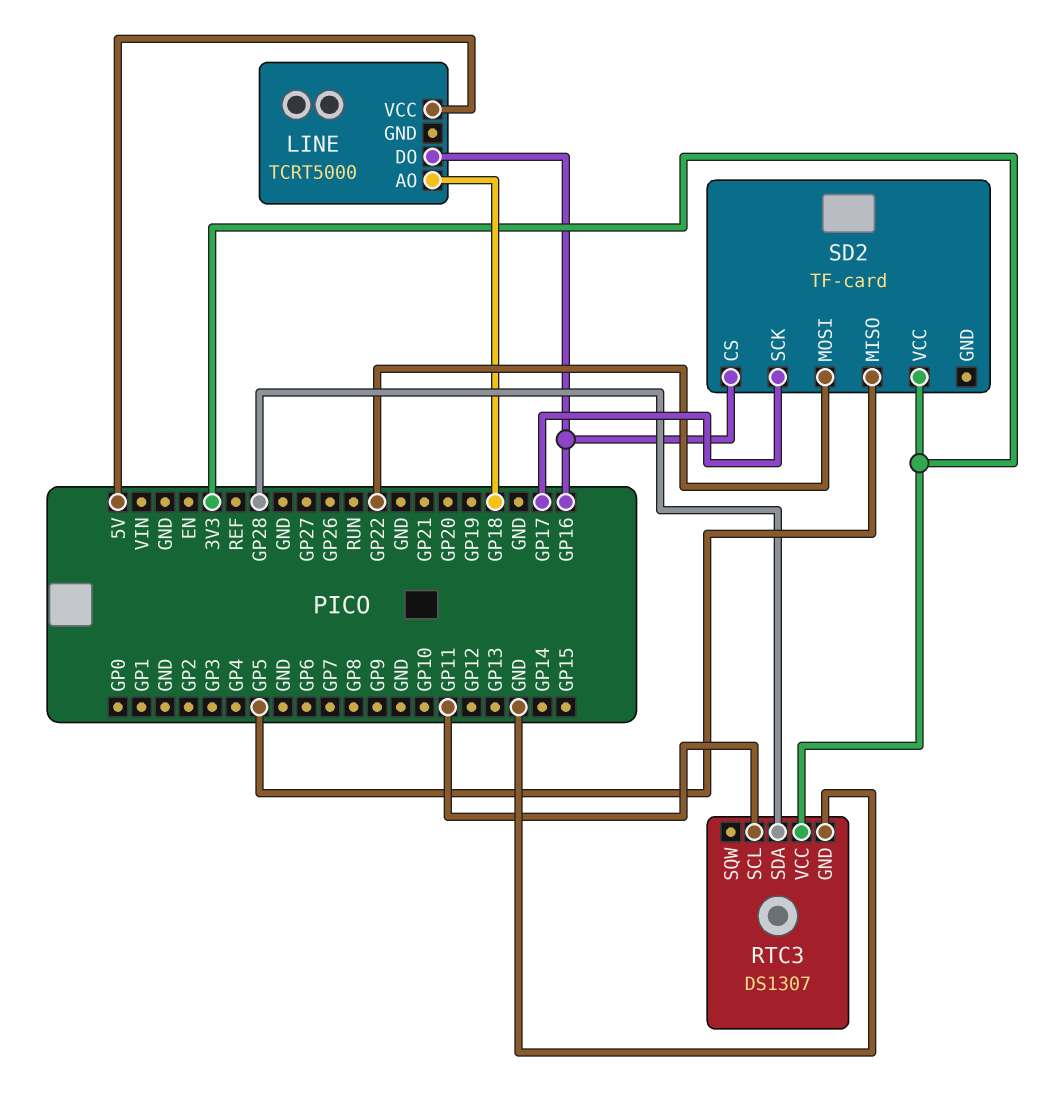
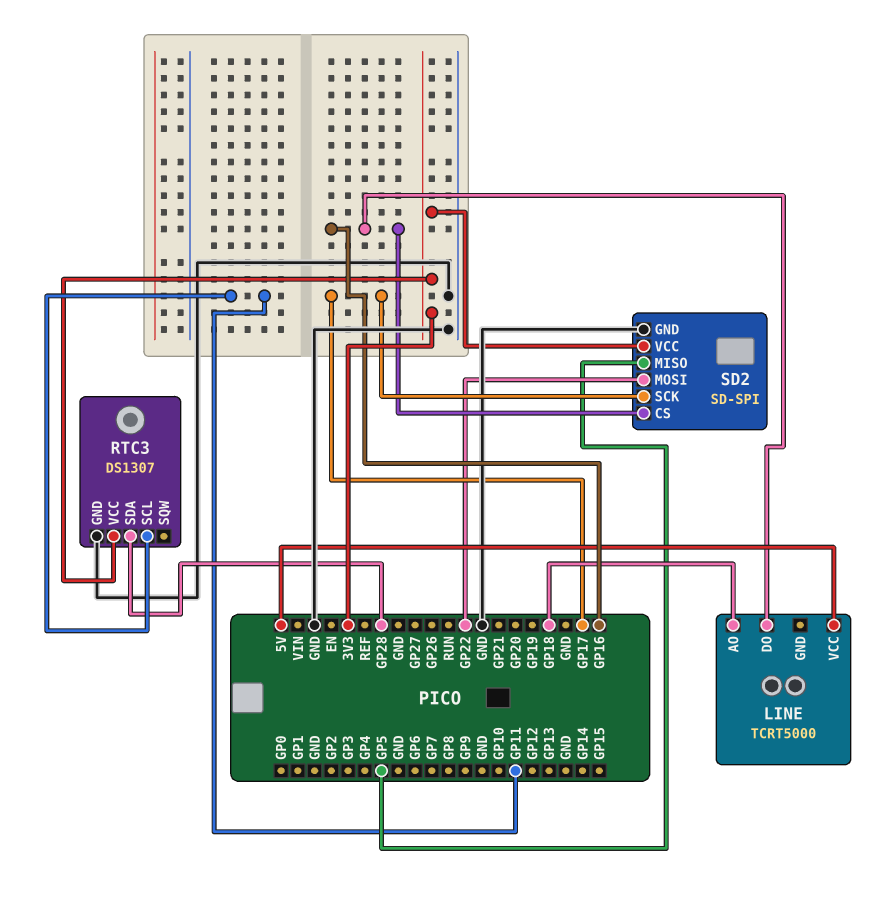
SD2: TF-card -> SD-SPI
SD2 pin GND: none -> GND

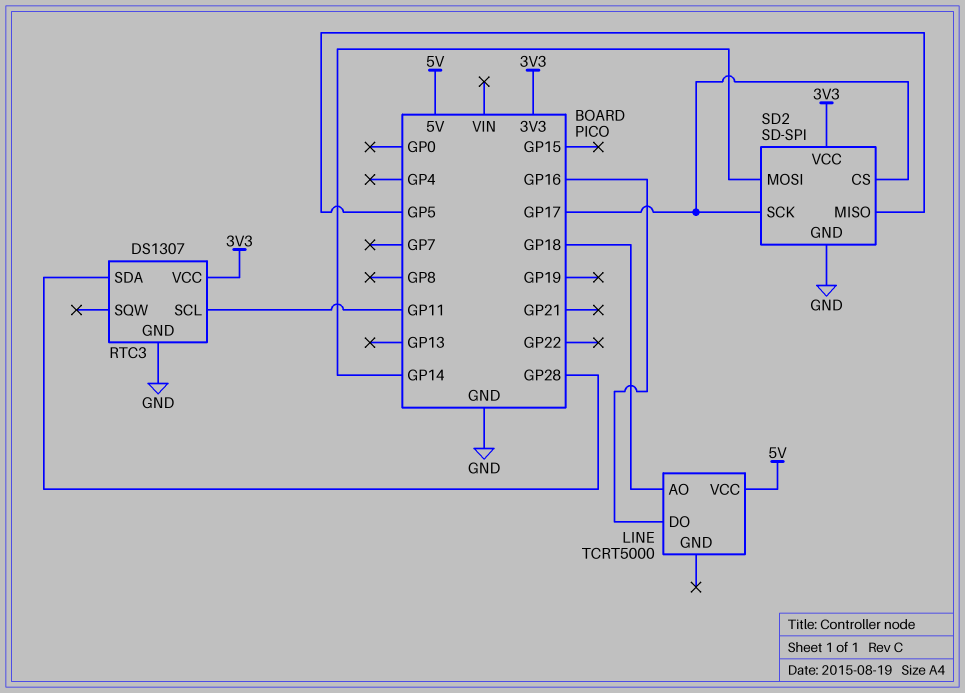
SD2 pin CS: GP16 -> GP17
SD2 pin MOSI: GP22 -> GP14

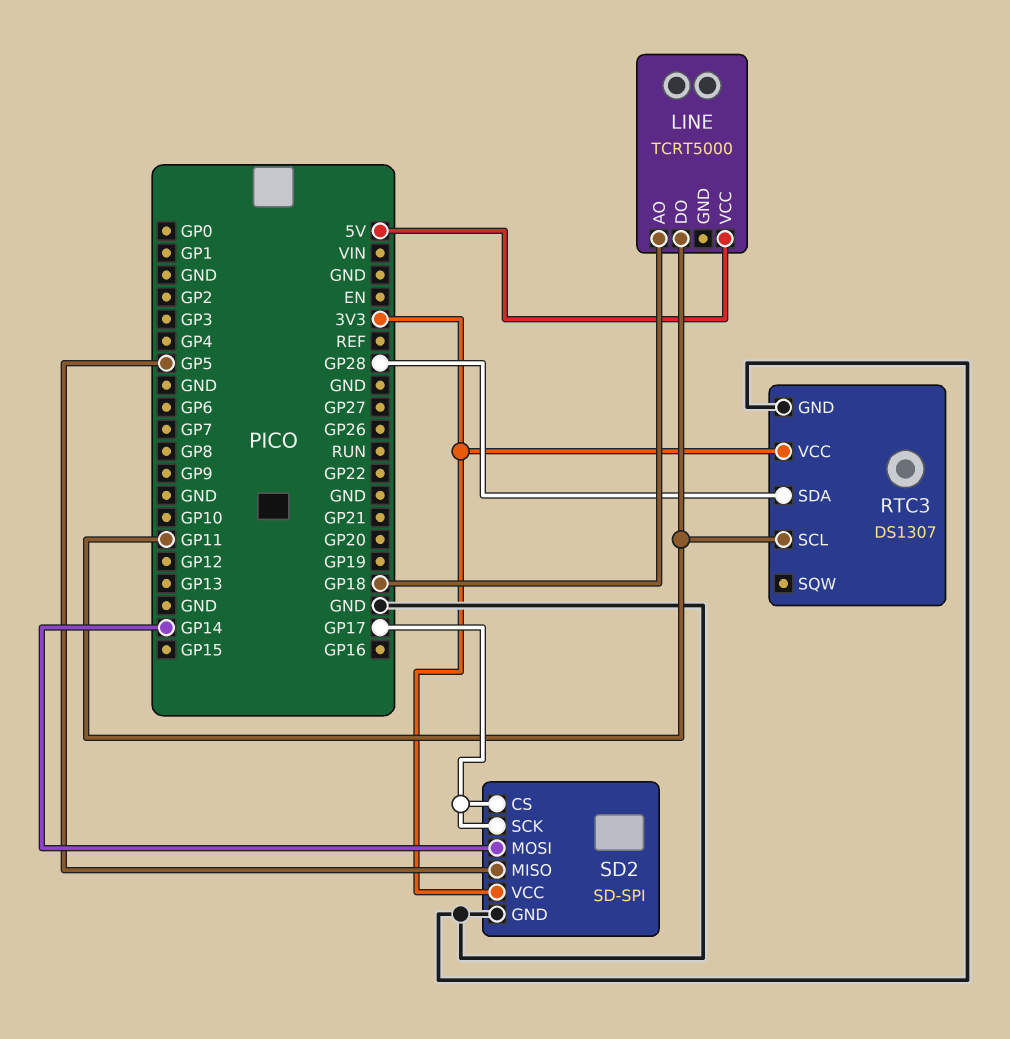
LINE pin DO: GP16 -> GP11

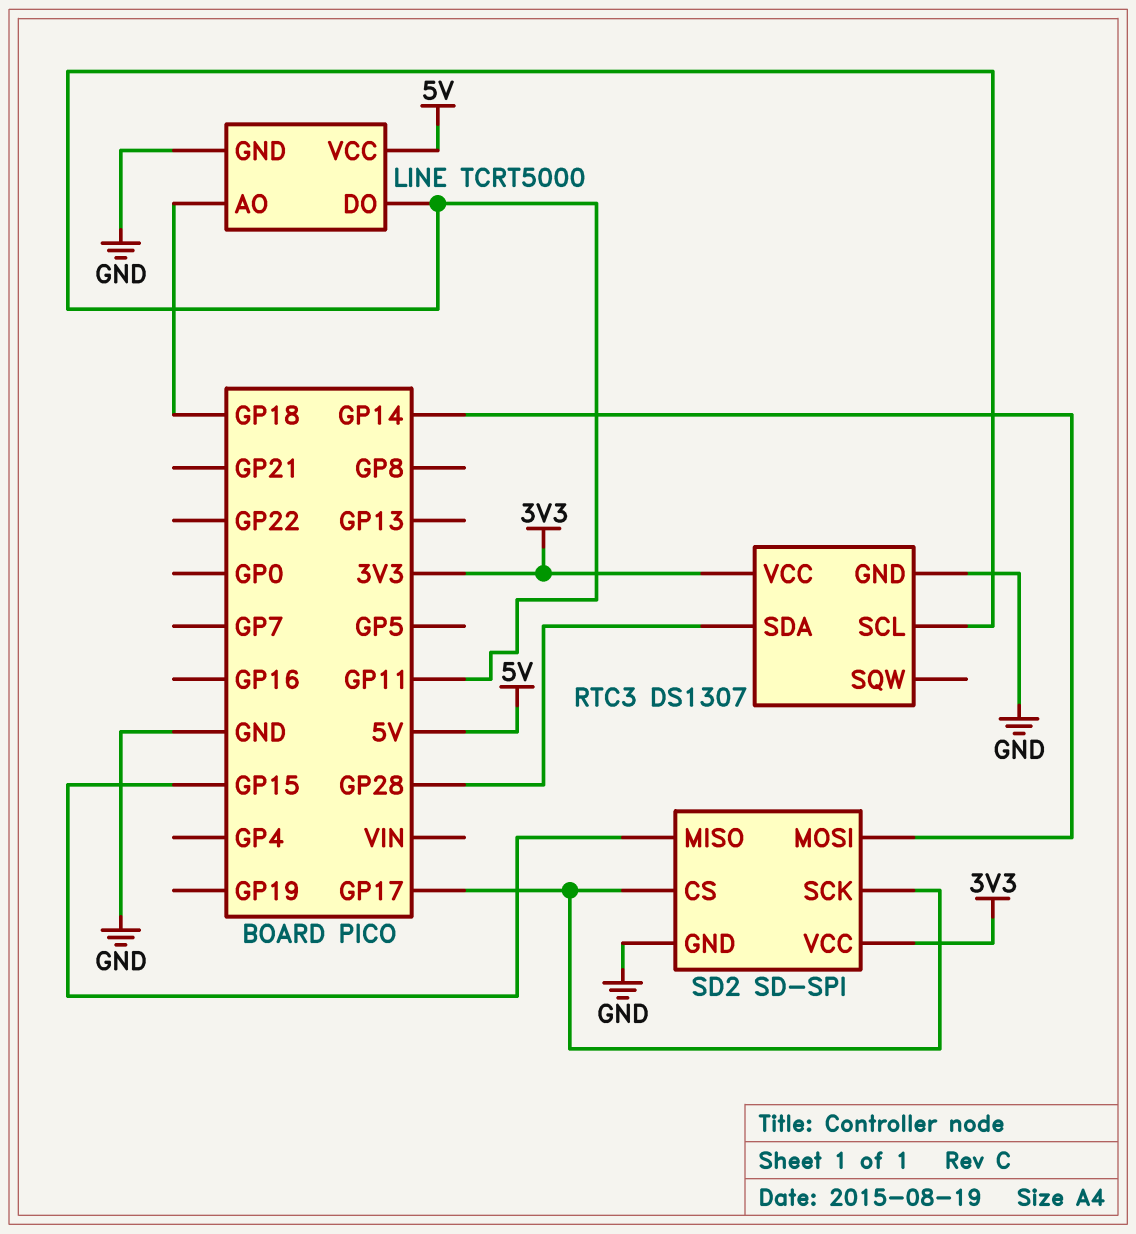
LINE pin GND: none -> GND
SD2 pin MISO: GP5 -> GP15

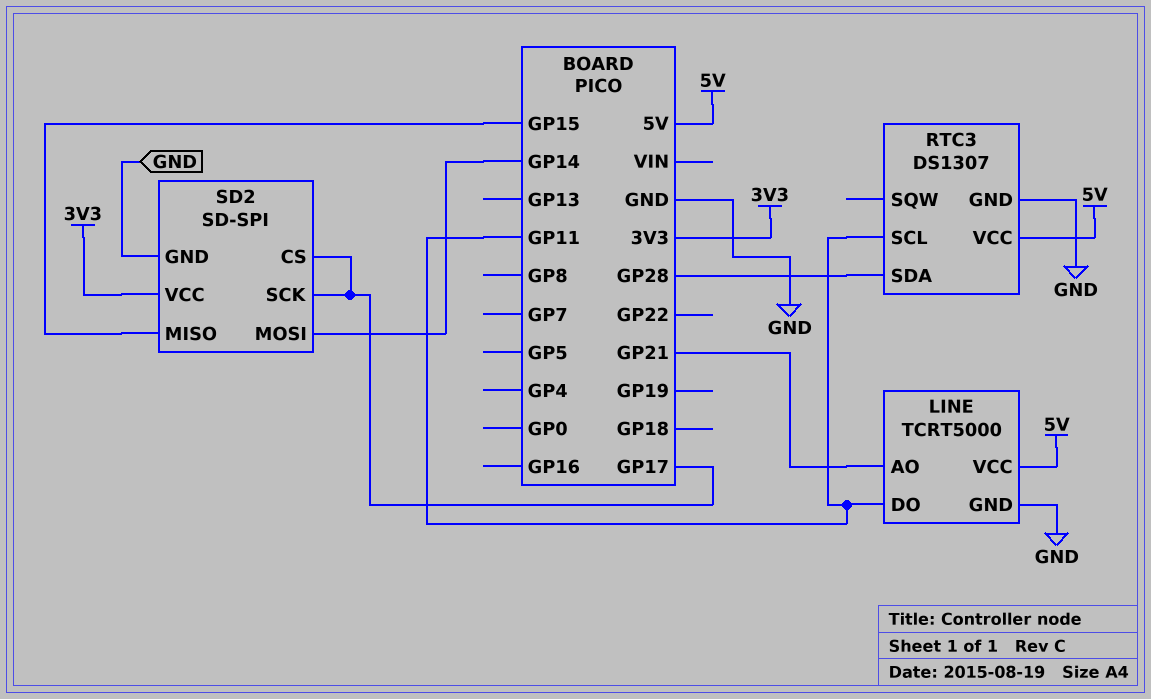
LINE pin AO: GP18 -> GP21
RTC3 pin VCC: 3V3 -> 5V

